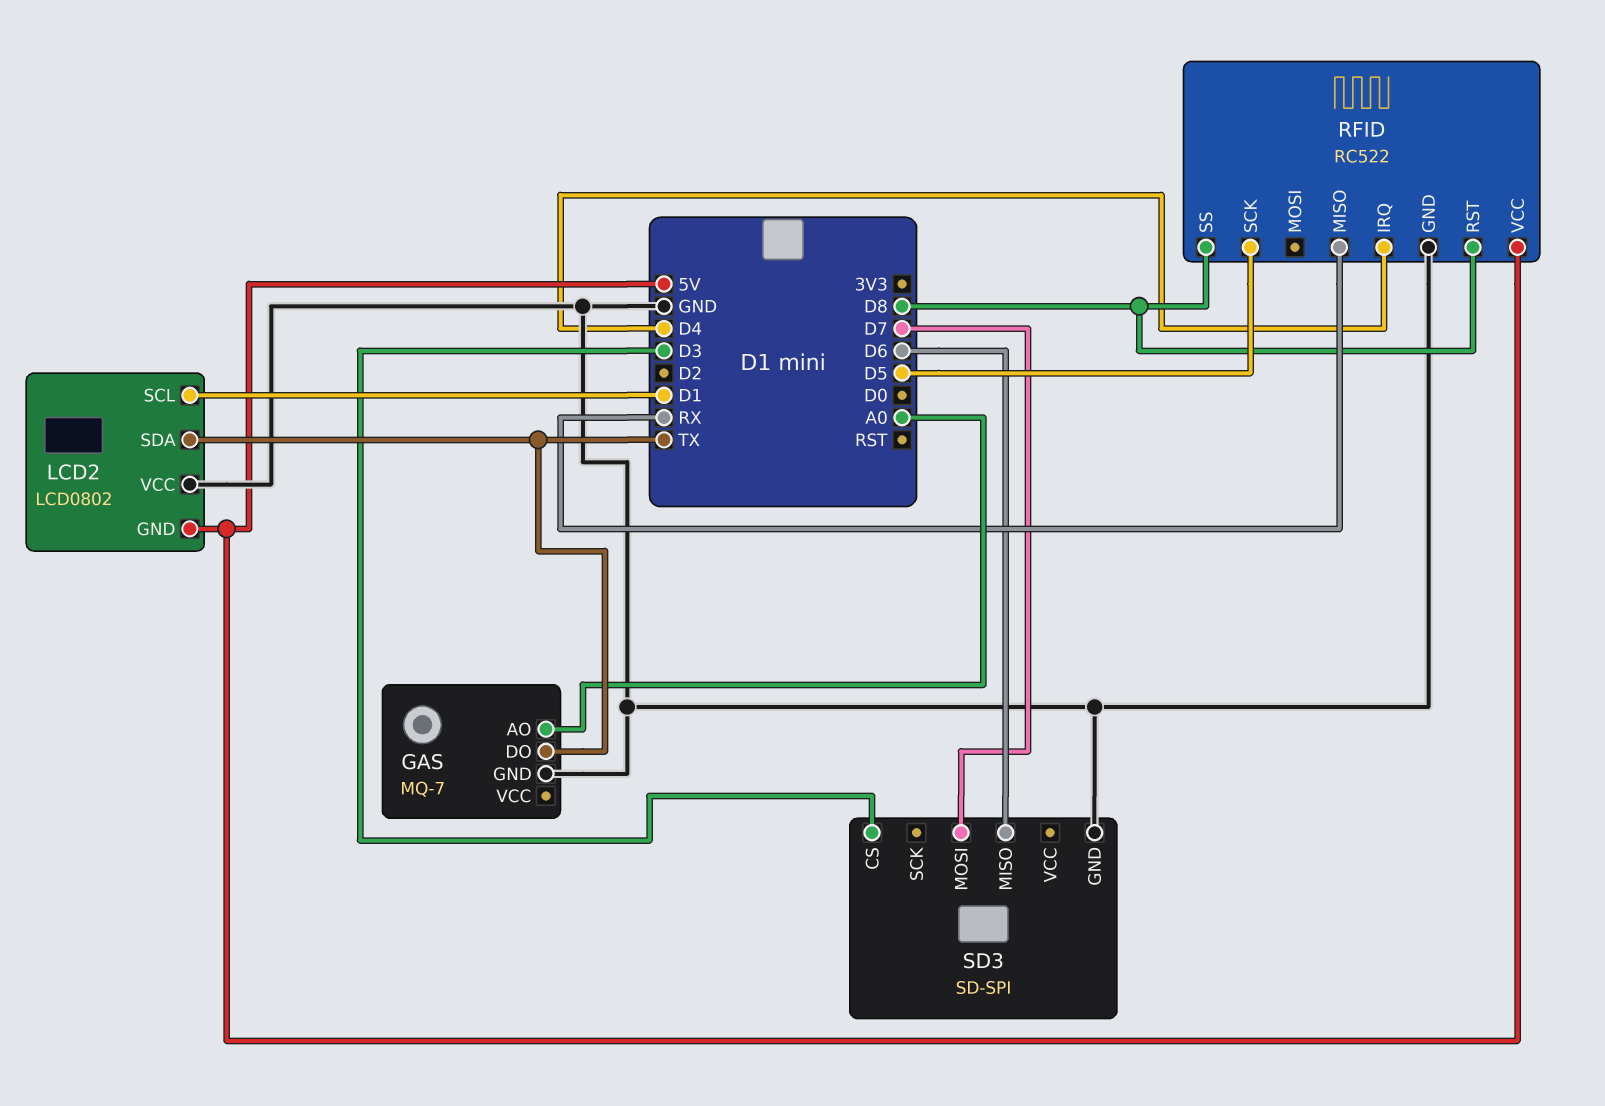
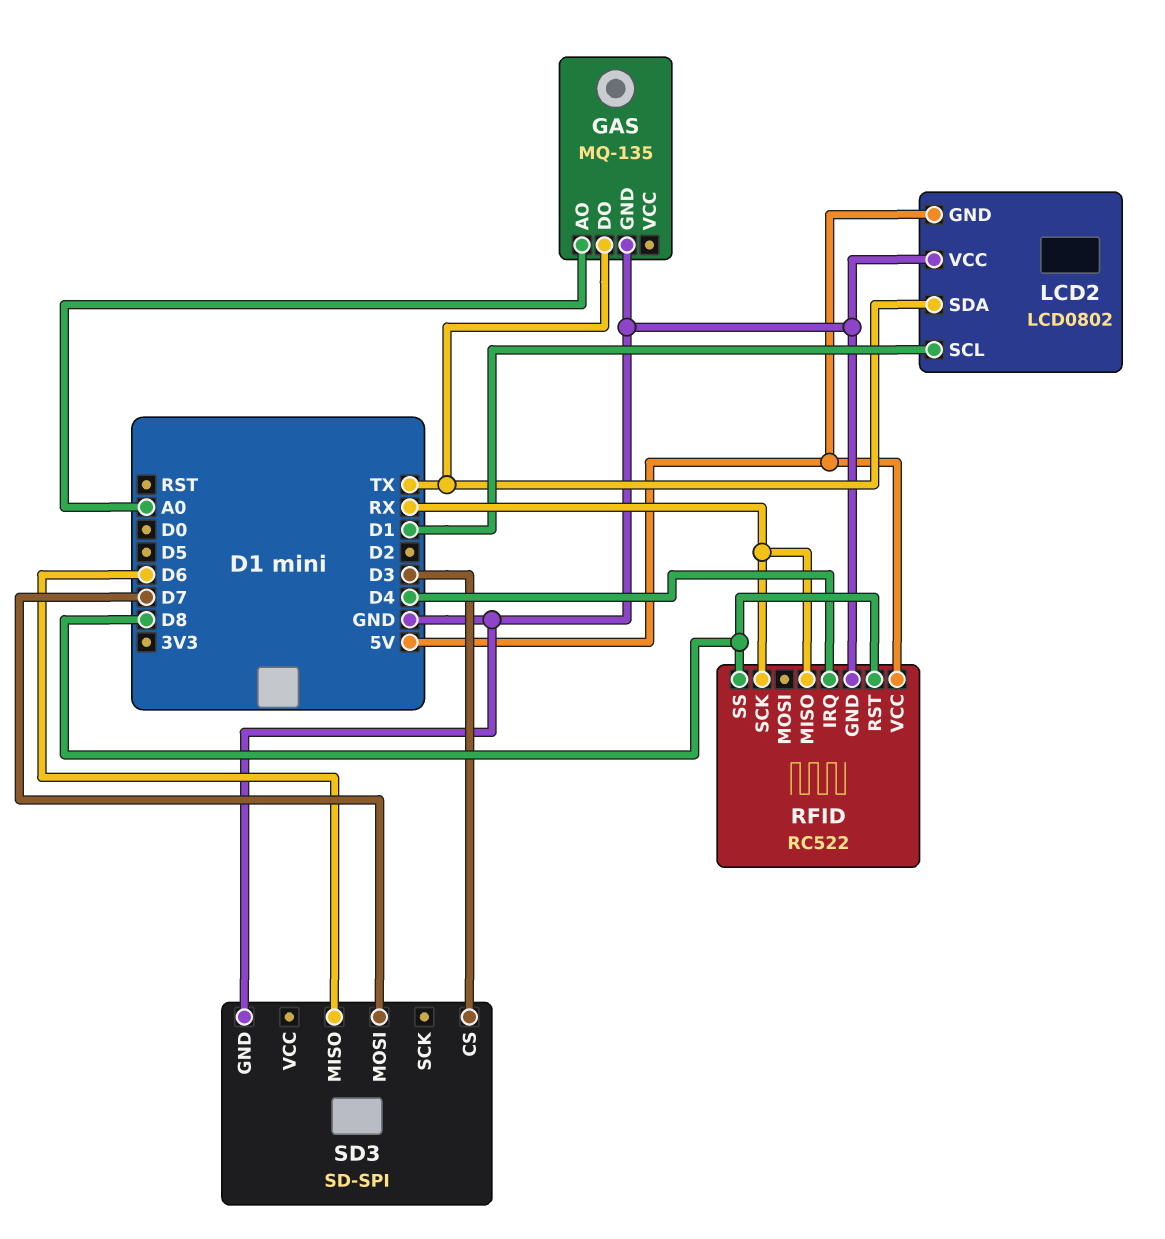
GAS: MQ-7 -> MQ-135
RFID pin SCK: D5 -> RX

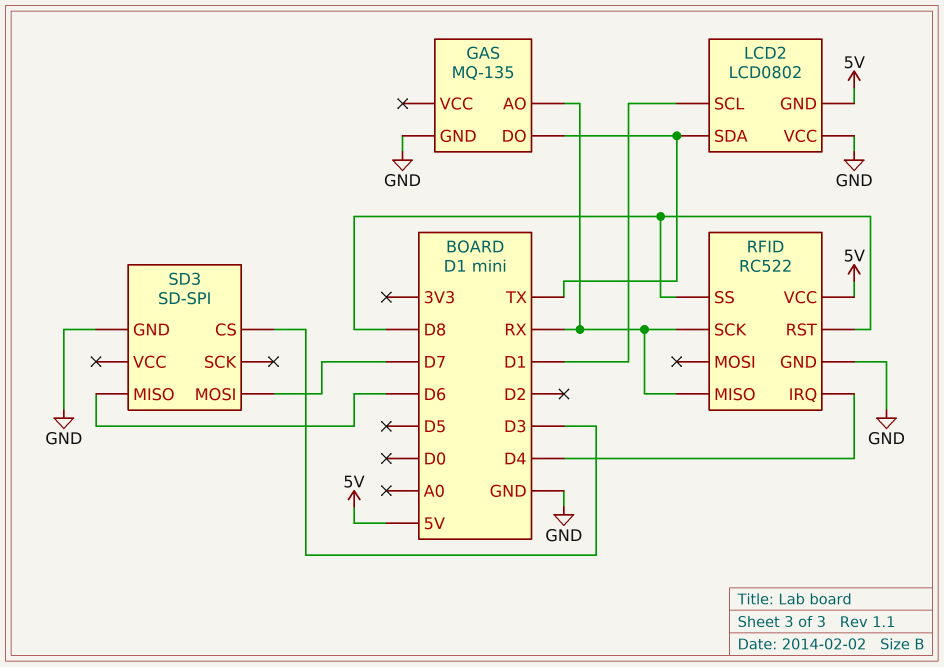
GAS pin AO: A0 -> RX

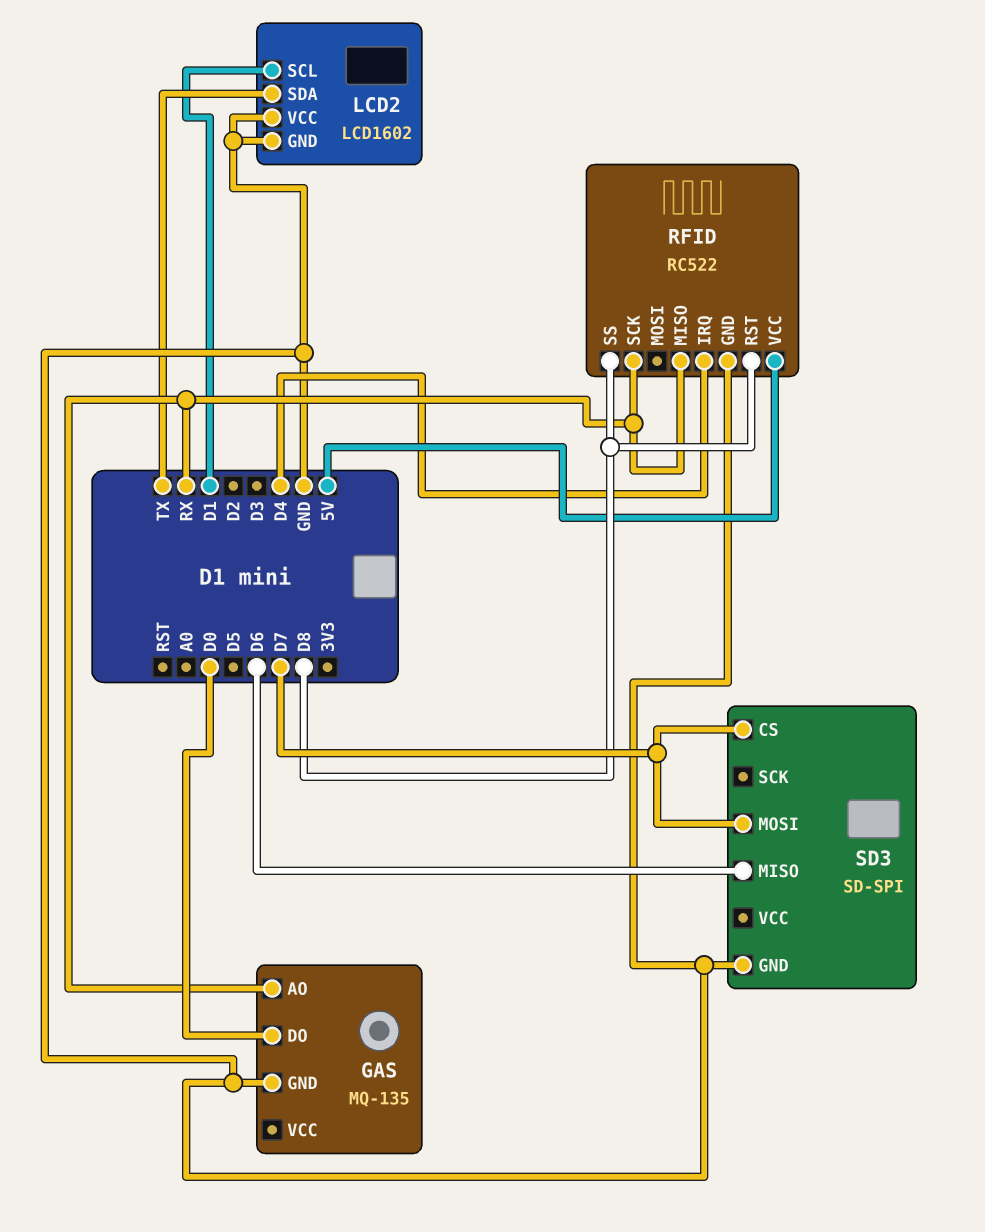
GAS pin DO: TX -> D0
LCD2: LCD0802 -> LCD1602
LCD2 pin GND: 5V -> GND
SD3 pin CS: D3 -> D7

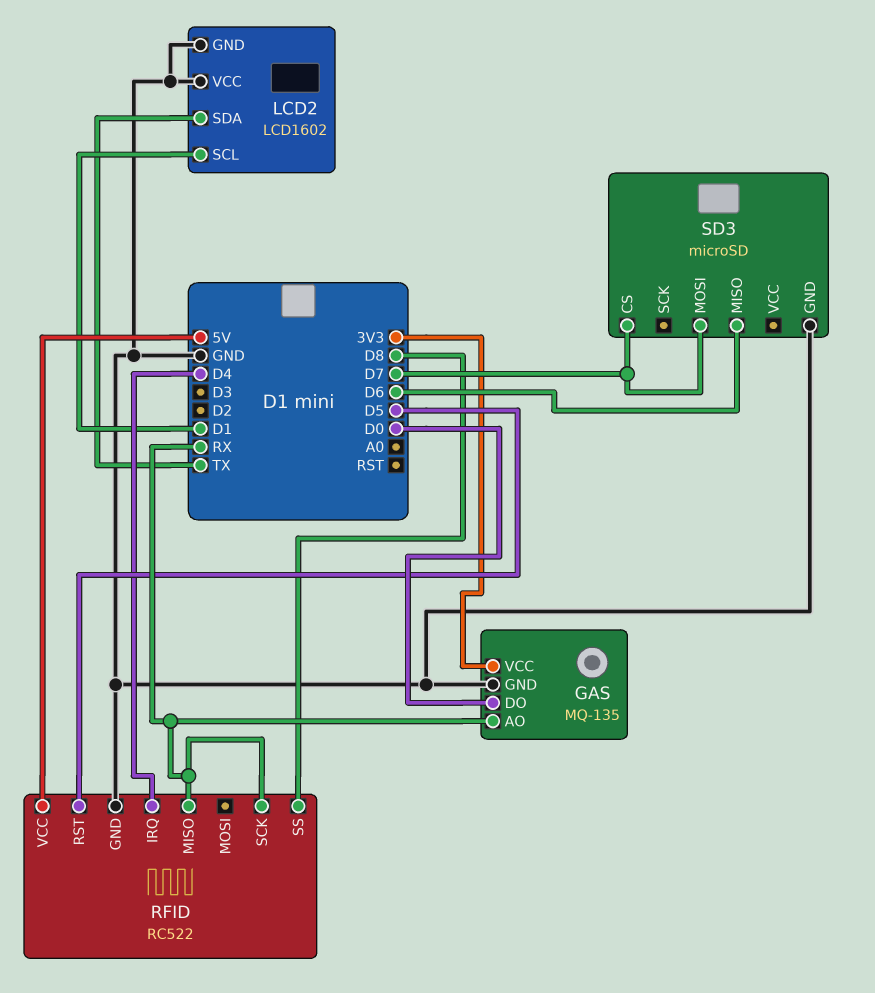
GAS pin VCC: none -> 3V3
RFID pin RST: D8 -> D5
SD3: SD-SPI -> microSD

